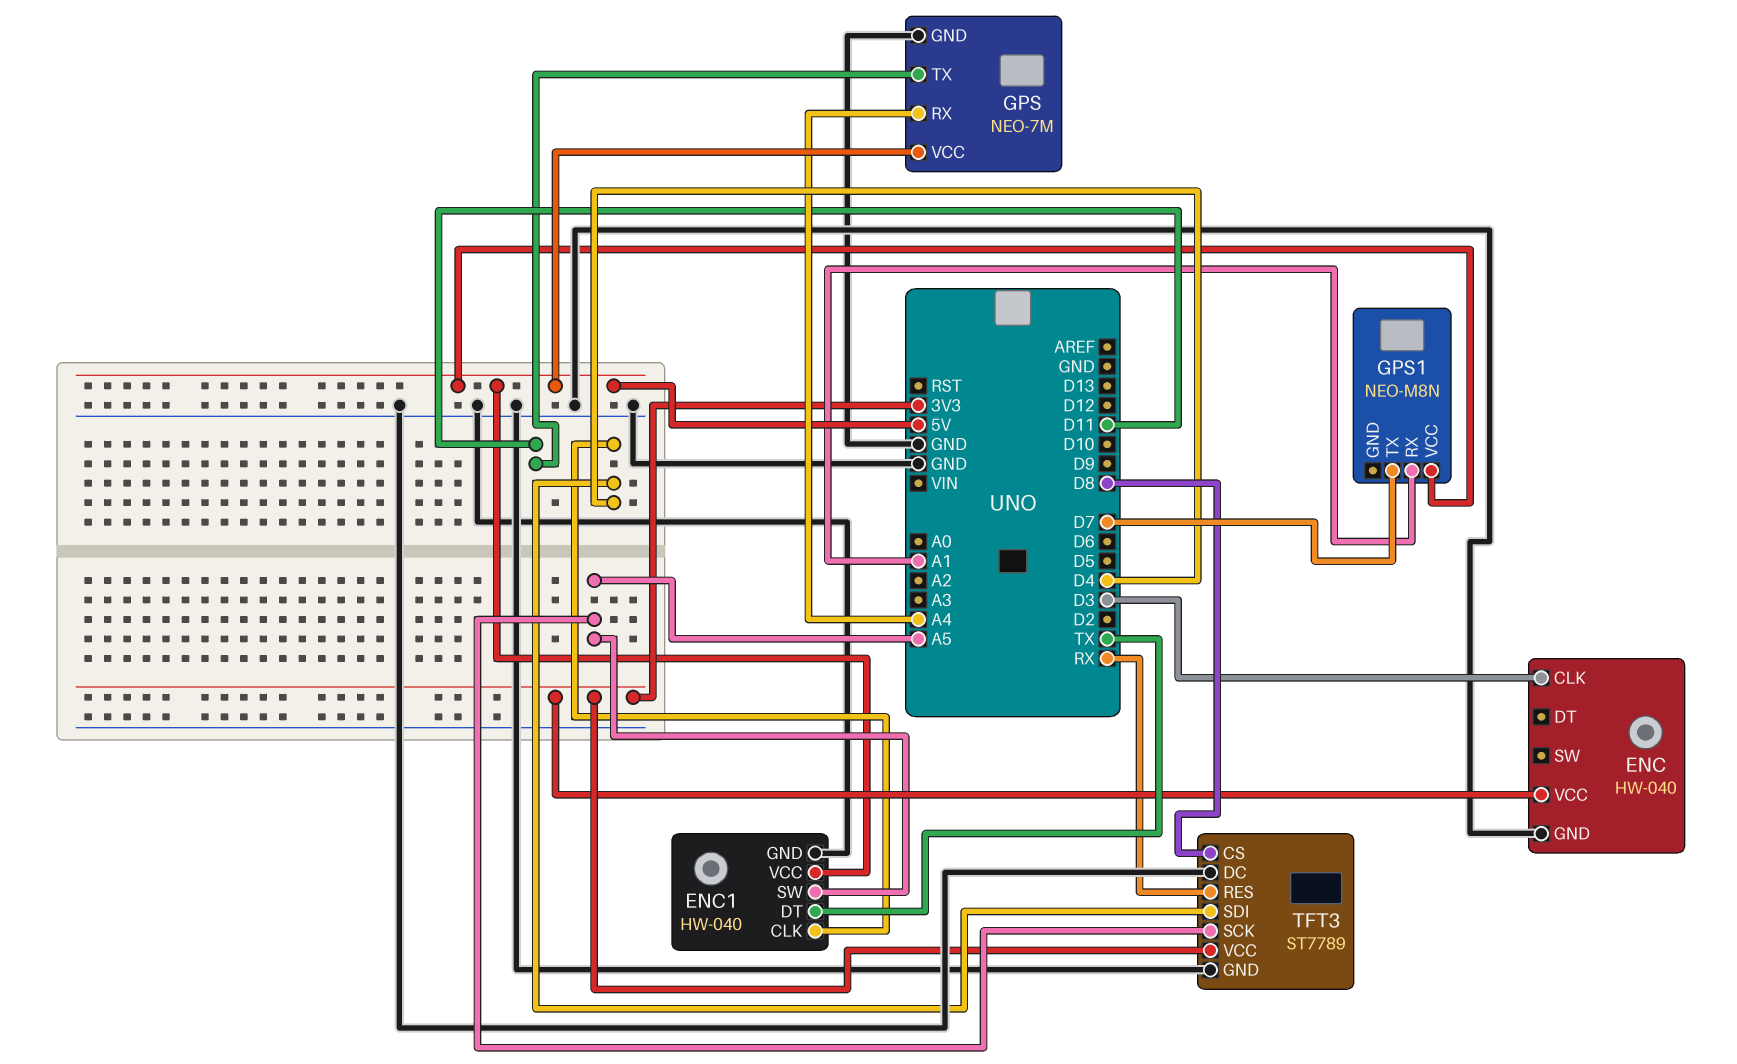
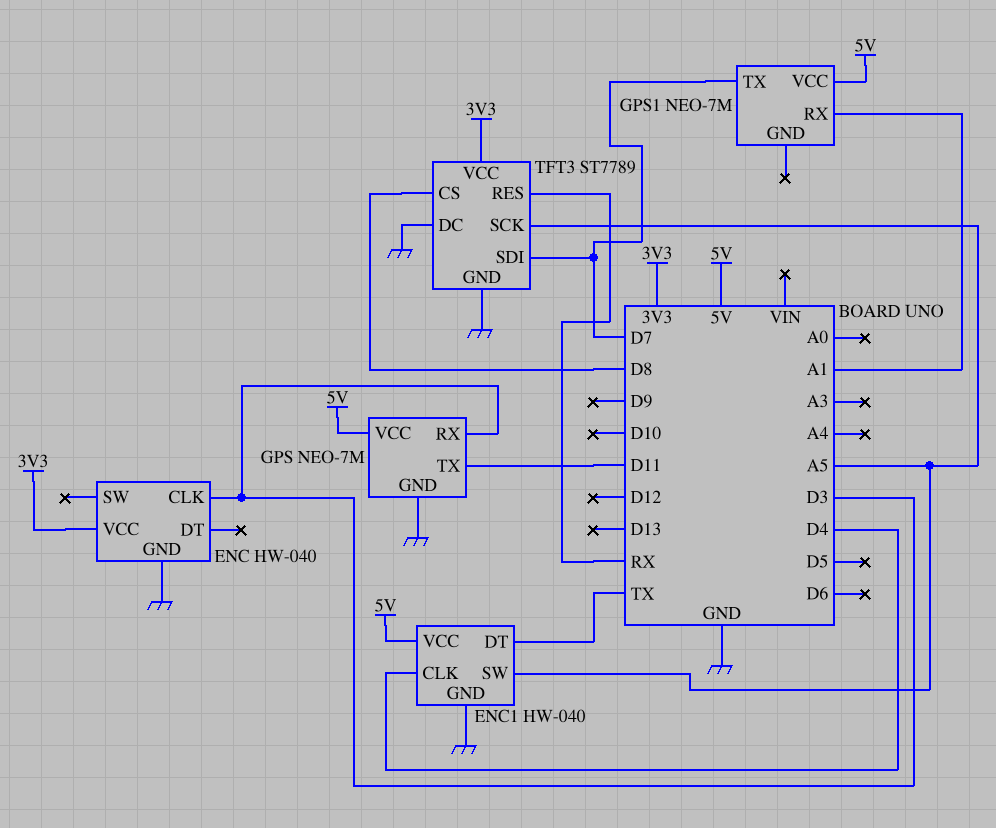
GPS pin RX: A4 -> D3
GPS1: NEO-M8N -> NEO-7M
TFT3 pin SDI: D4 -> D7

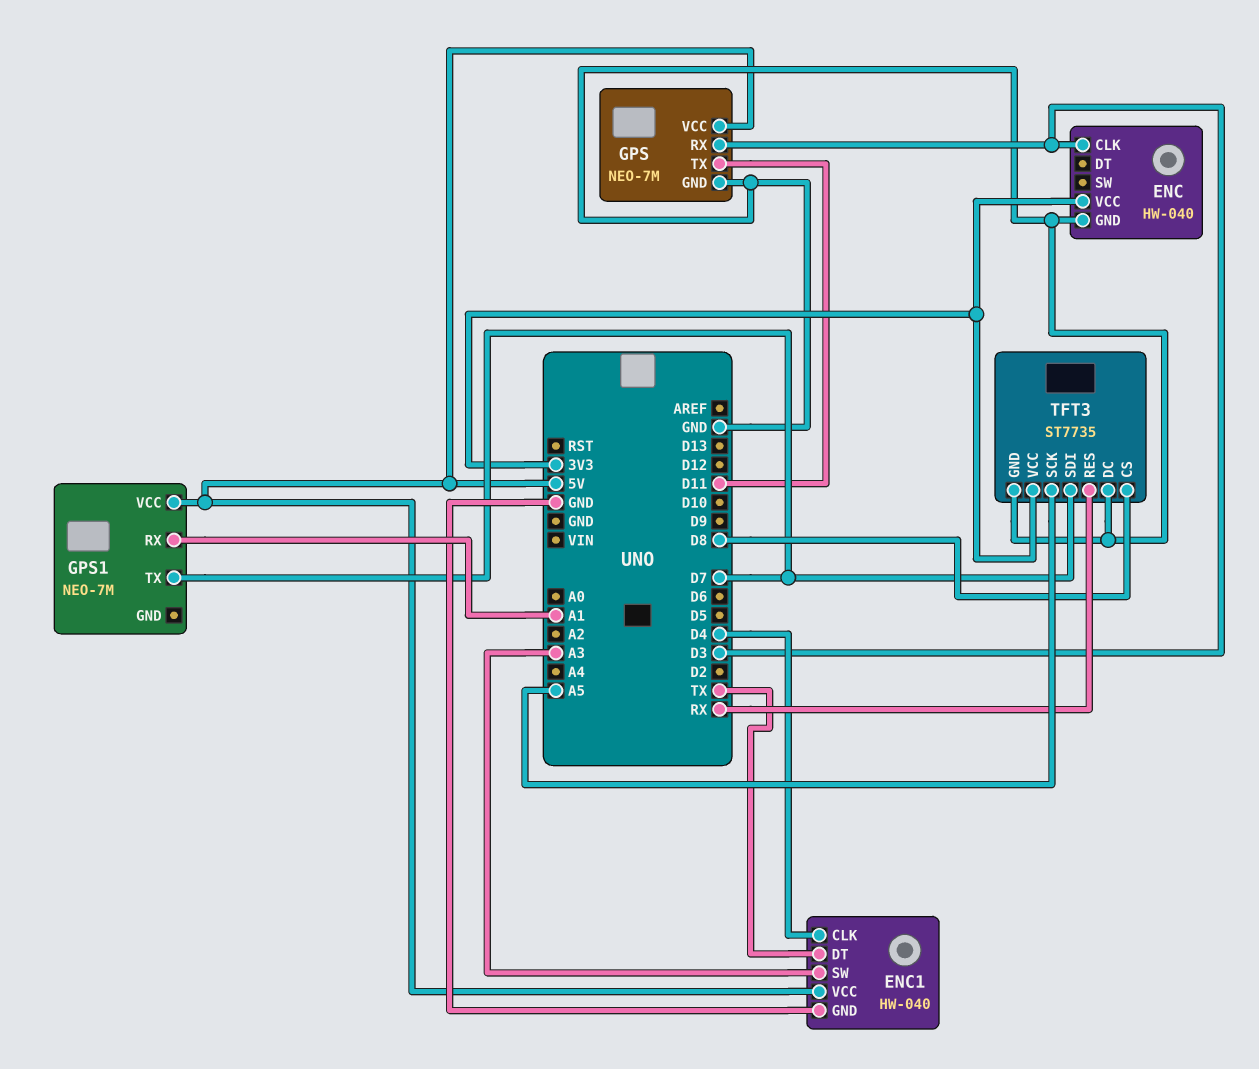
ENC1 pin SW: A5 -> A3
TFT3: ST7789 -> ST7735

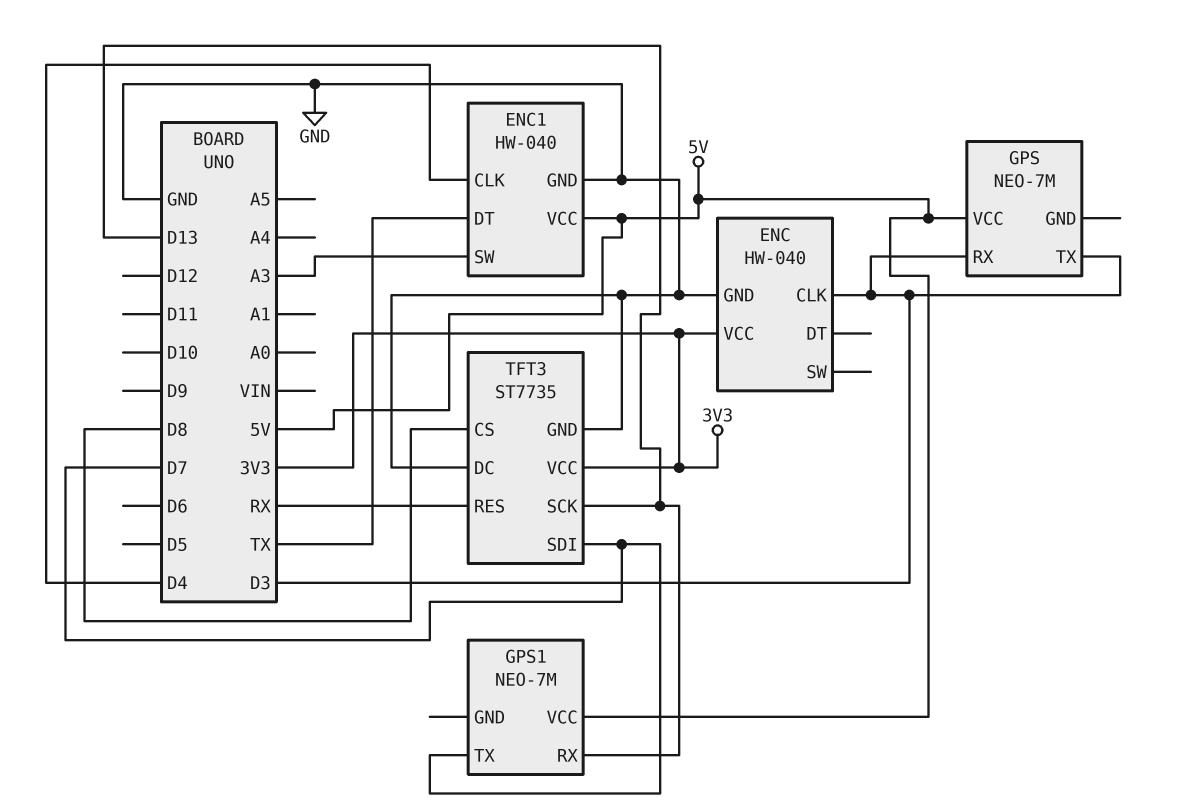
GPS pin GND: GND -> none
GPS pin TX: D11 -> D3
GPS1 pin RX: A1 -> D13
TFT3 pin SCK: A5 -> D13

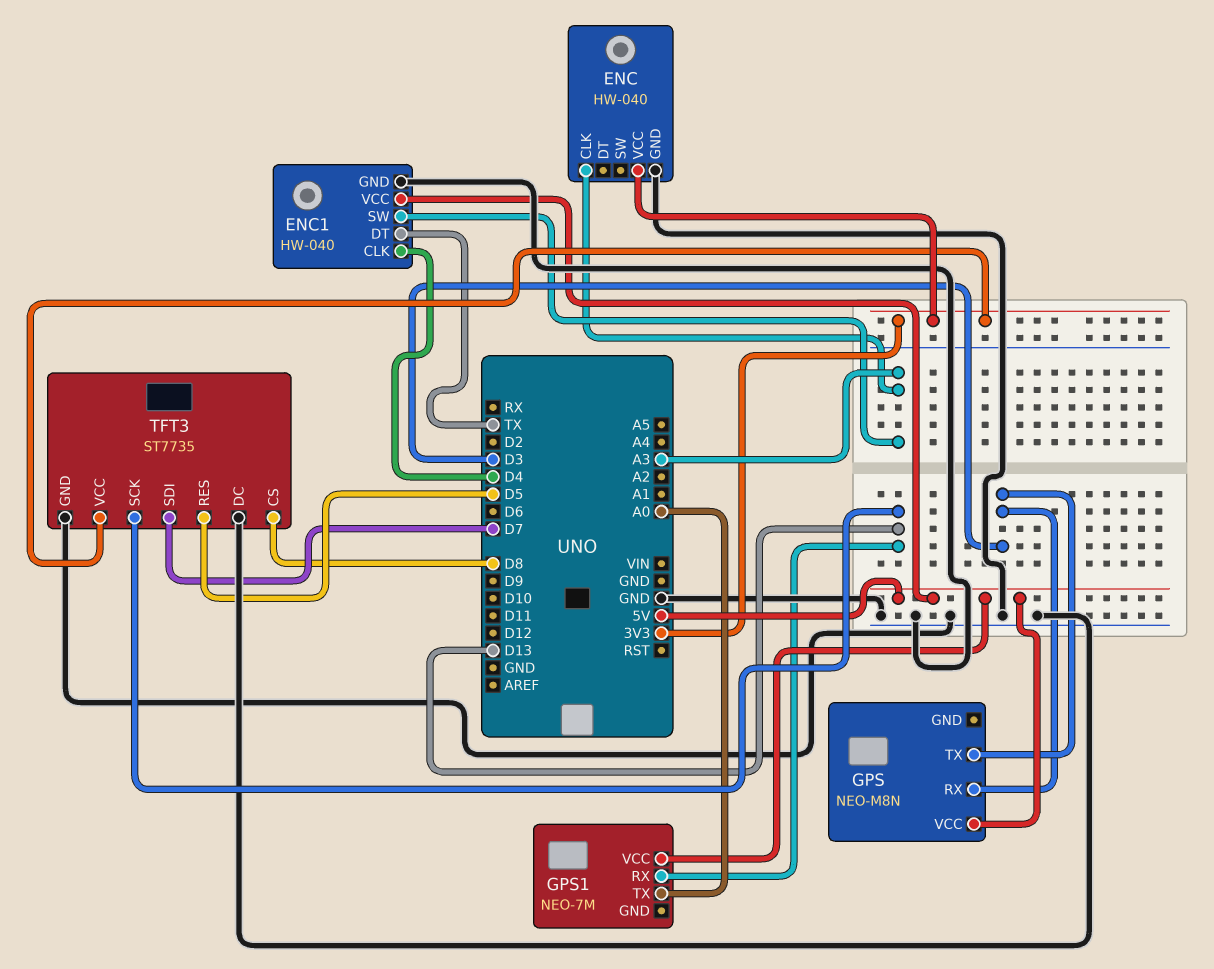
ENC pin CLK: D3 -> A3
GPS: NEO-7M -> NEO-M8N
GPS1 pin TX: D7 -> A0
TFT3 pin RES: RX -> D5

